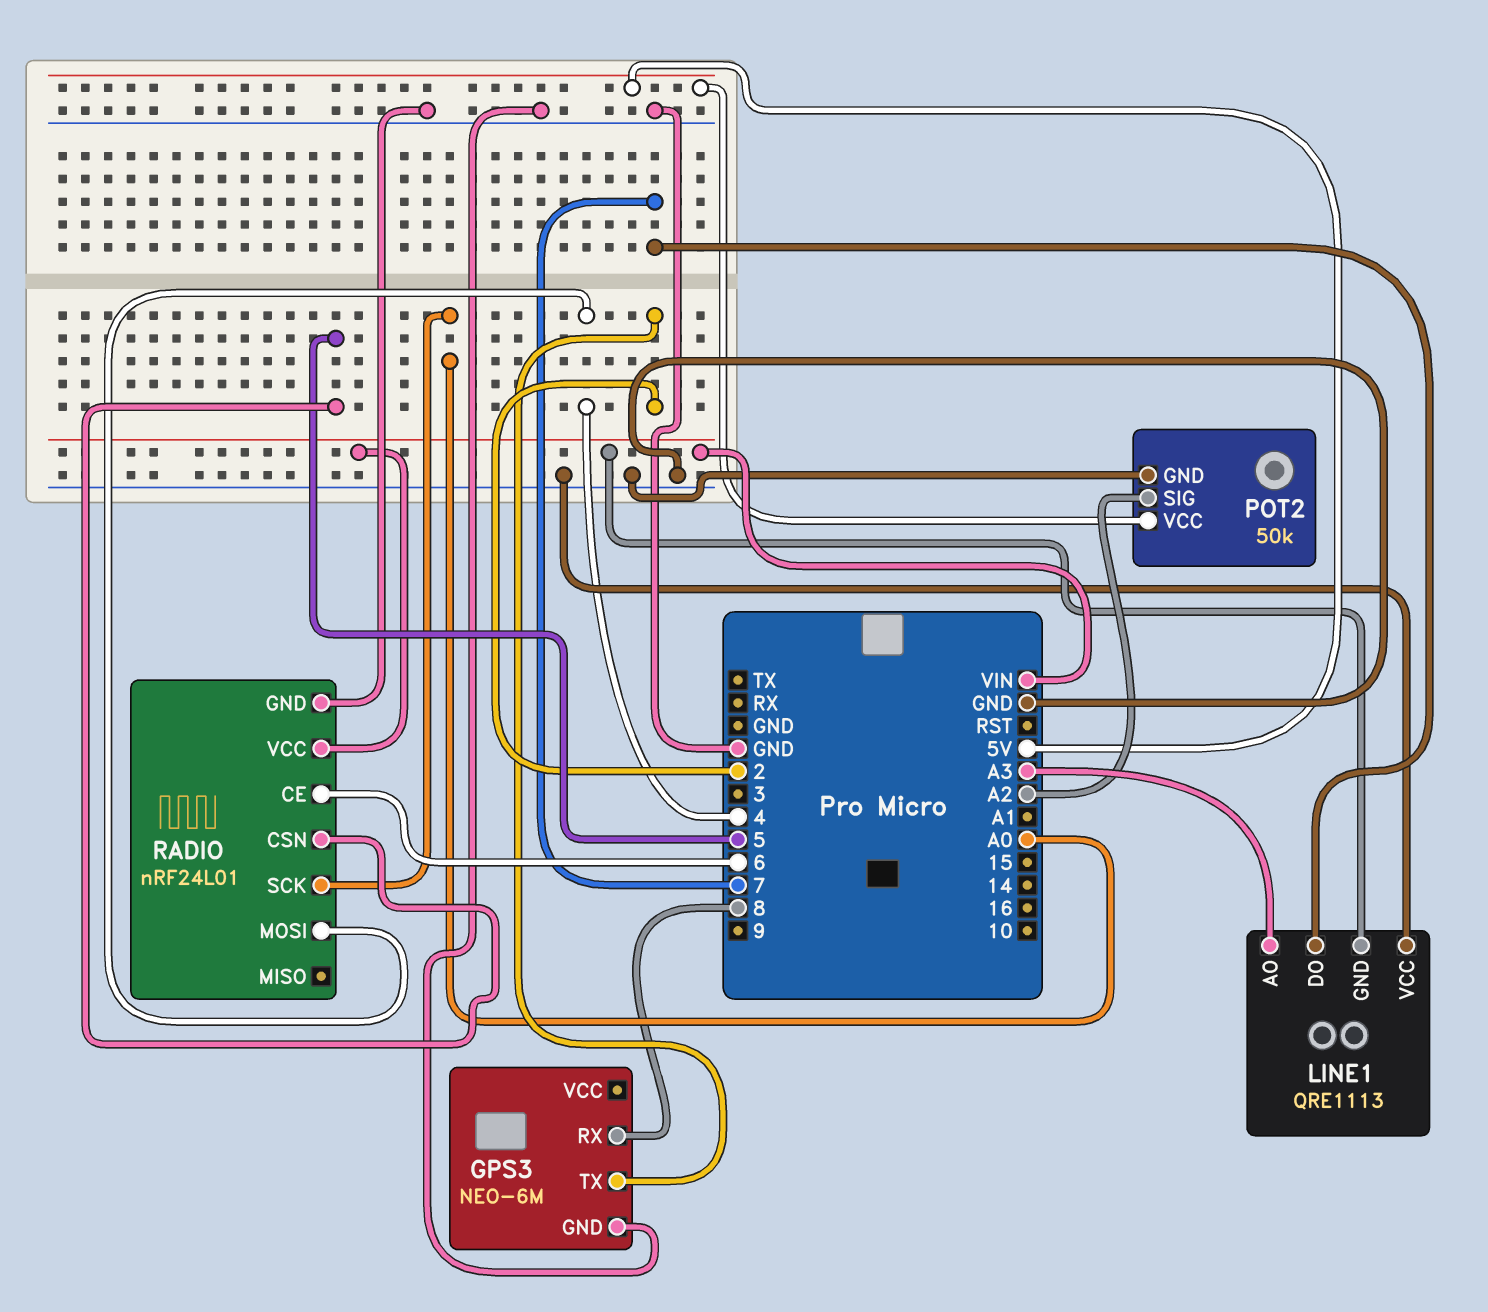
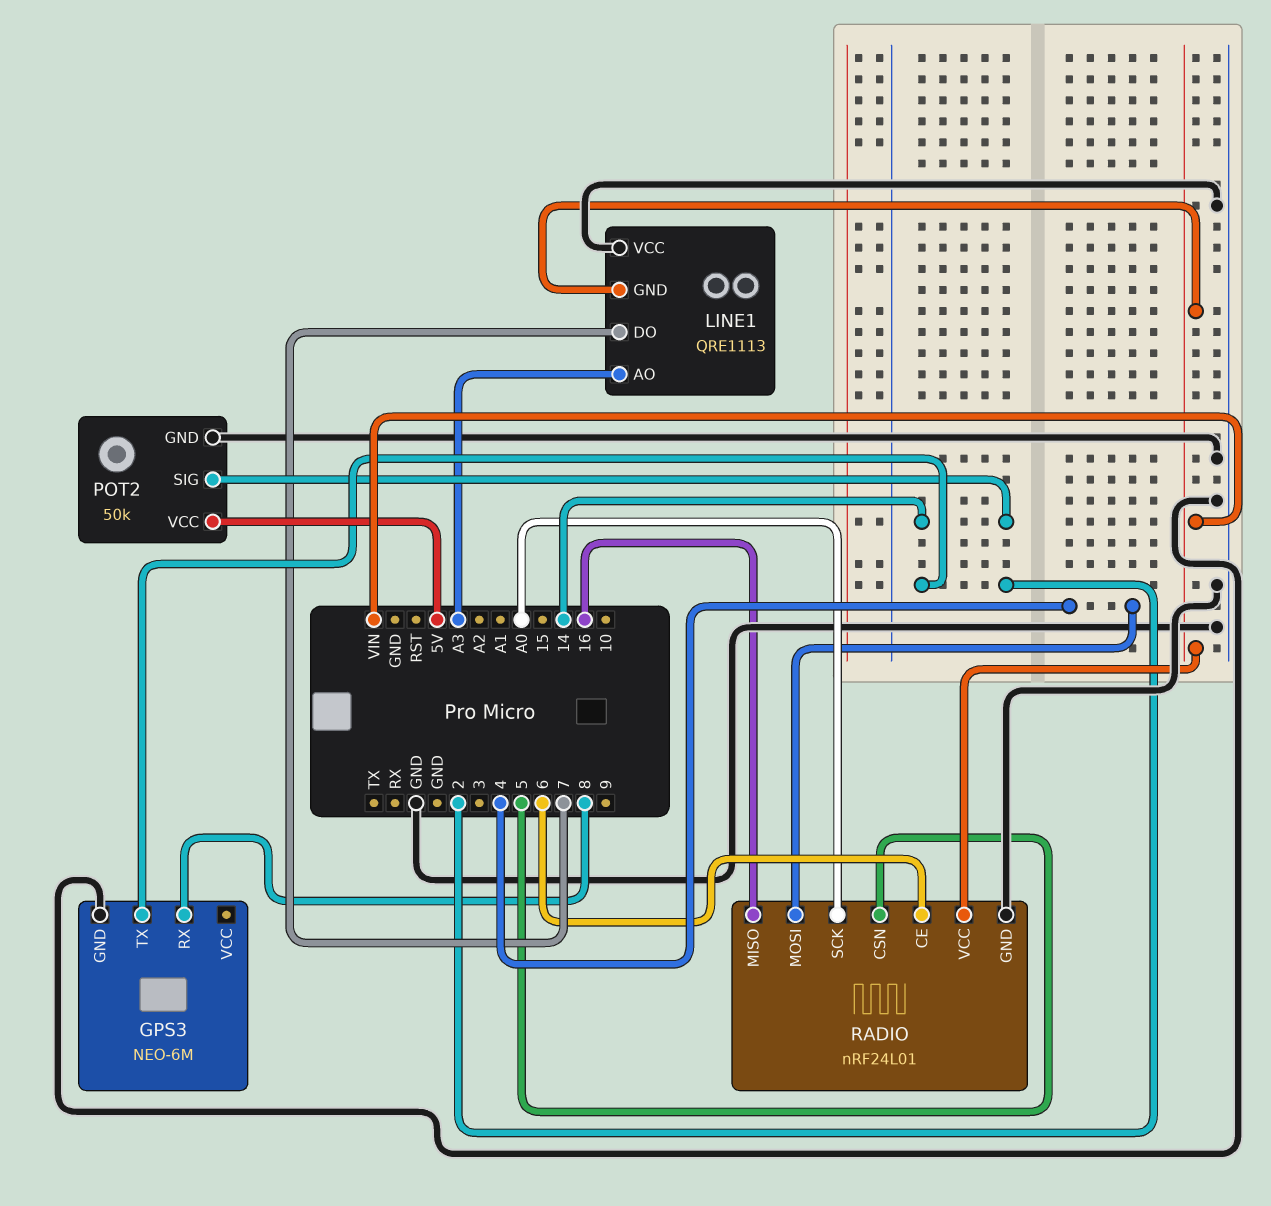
POT2 pin SIG: A2 -> 14
RADIO pin MISO: none -> 16

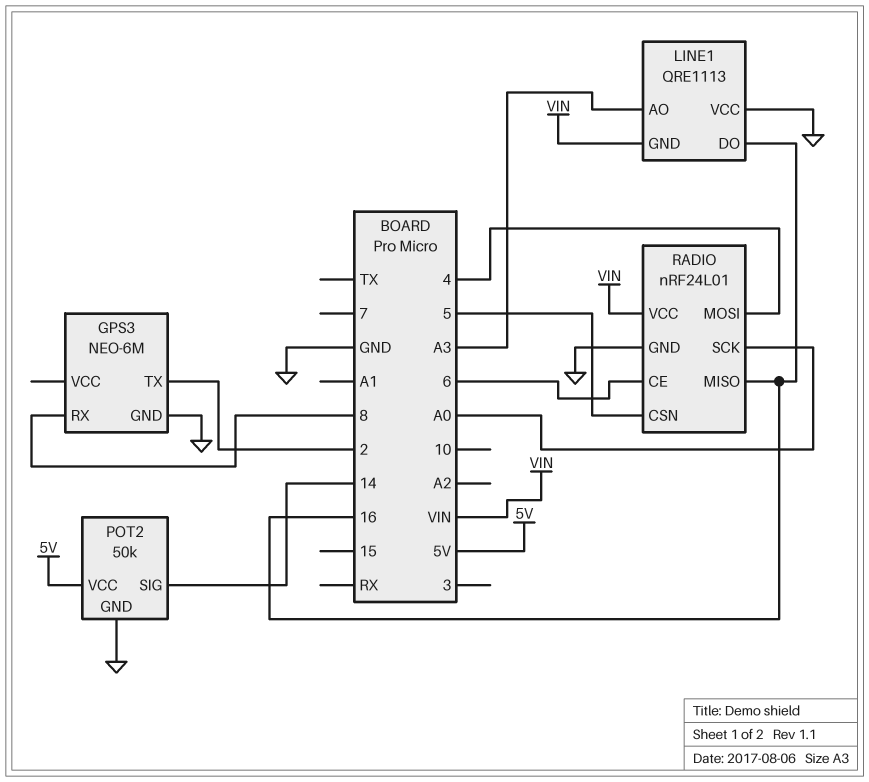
LINE1 pin DO: 7 -> 16

